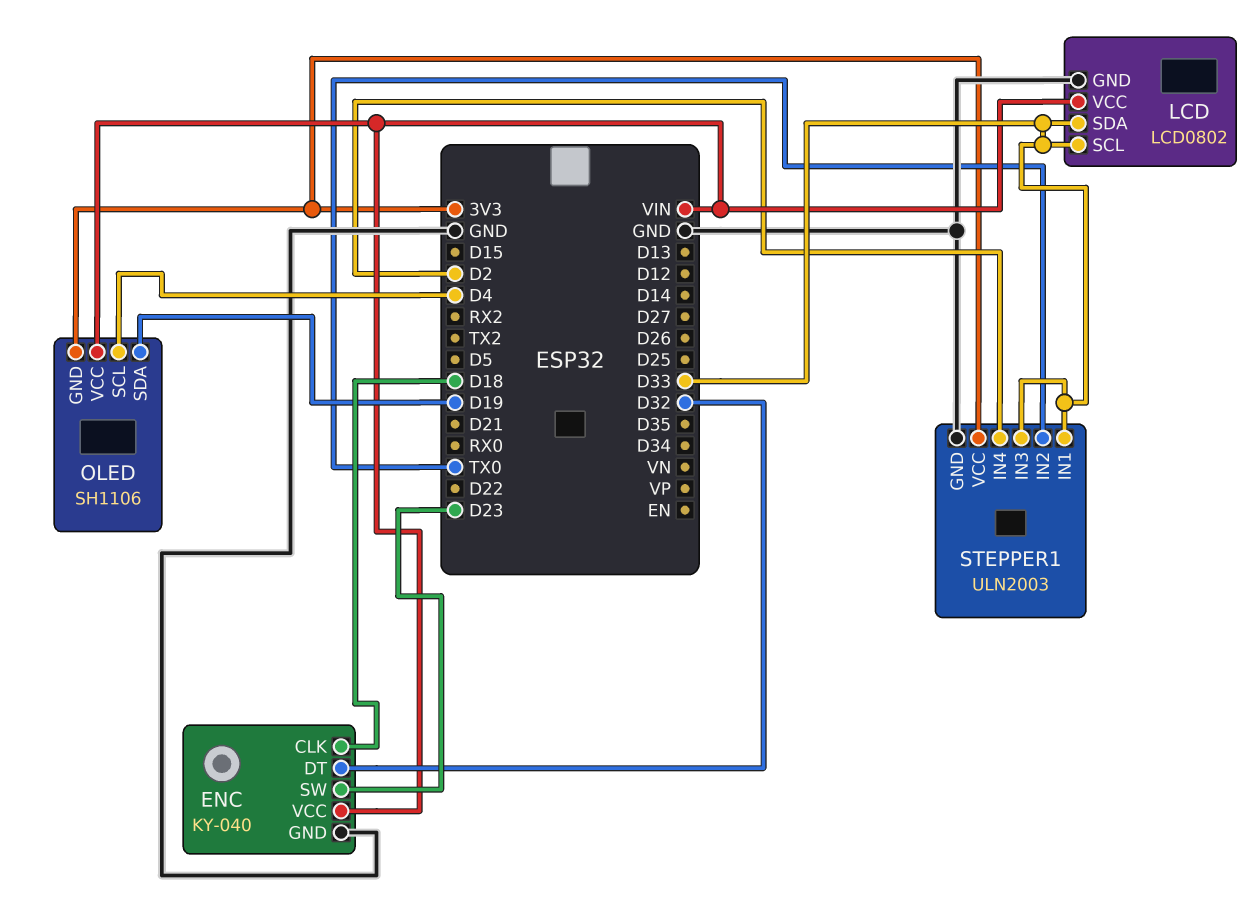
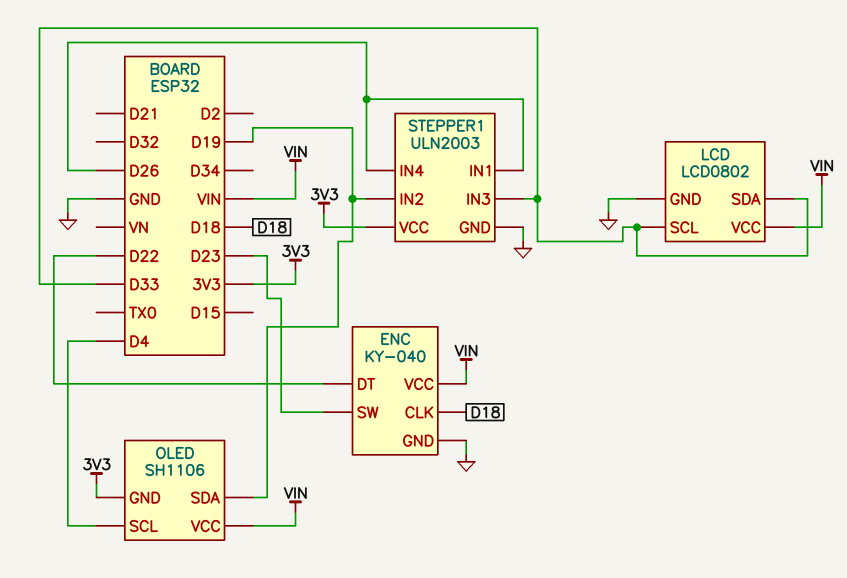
ENC pin DT: D32 -> D22
STEPPER1 pin IN1: D33 -> D26
STEPPER1 pin IN2: TX0 -> D19
STEPPER1 pin IN4: D2 -> D26

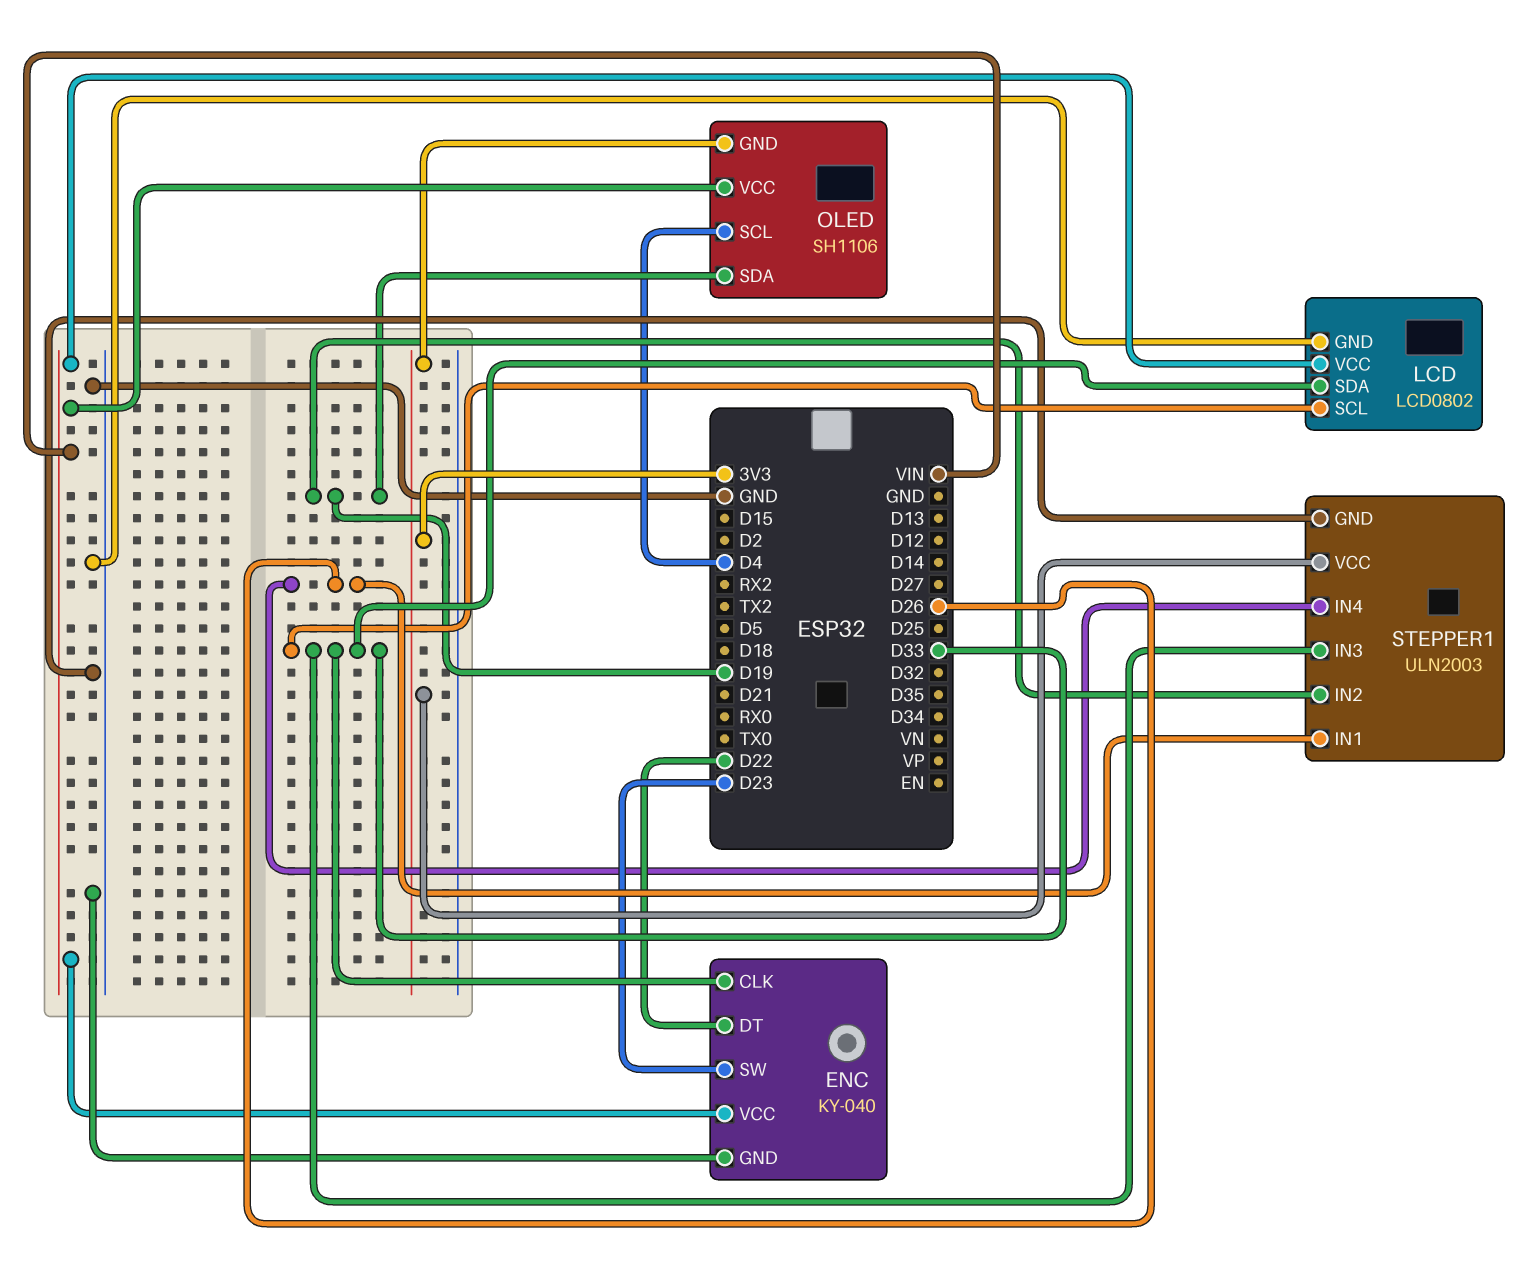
ENC pin CLK: D18 -> D33

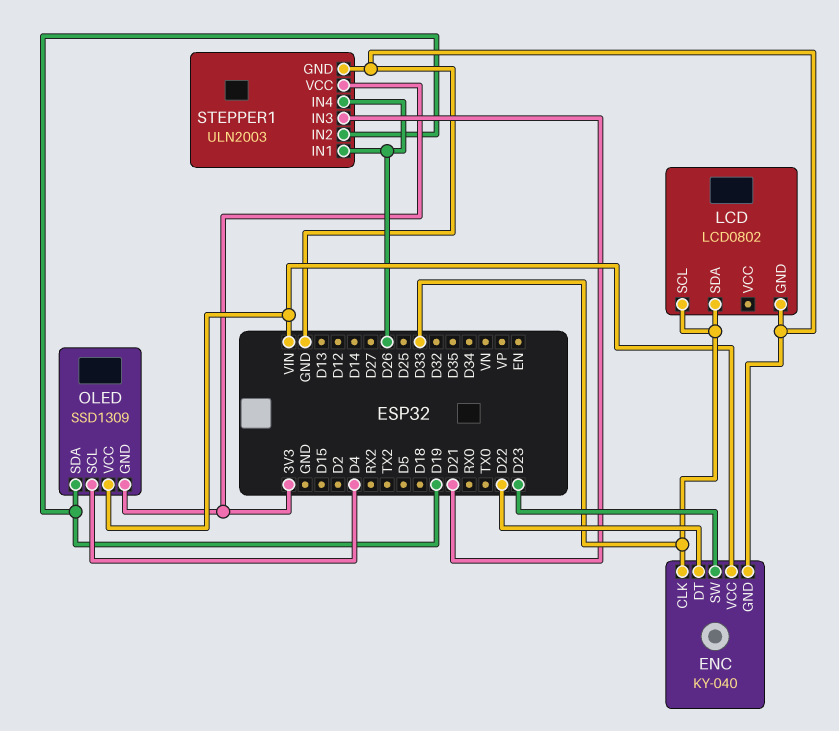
LCD pin VCC: VIN -> none
OLED: SH1106 -> SSD1309
STEPPER1 pin IN3: D33 -> D21

